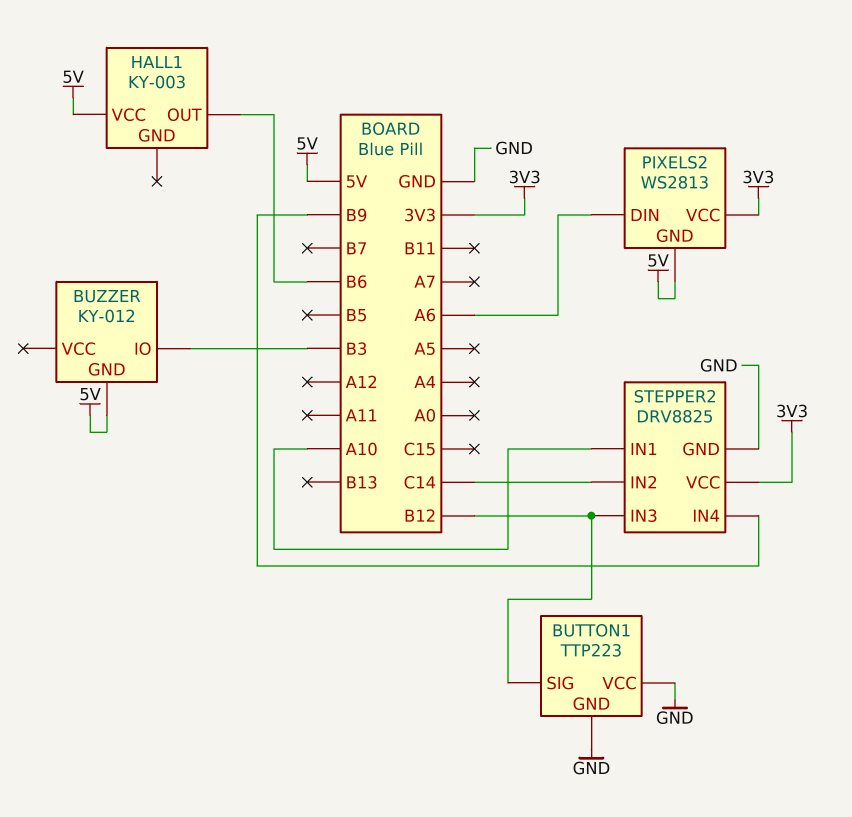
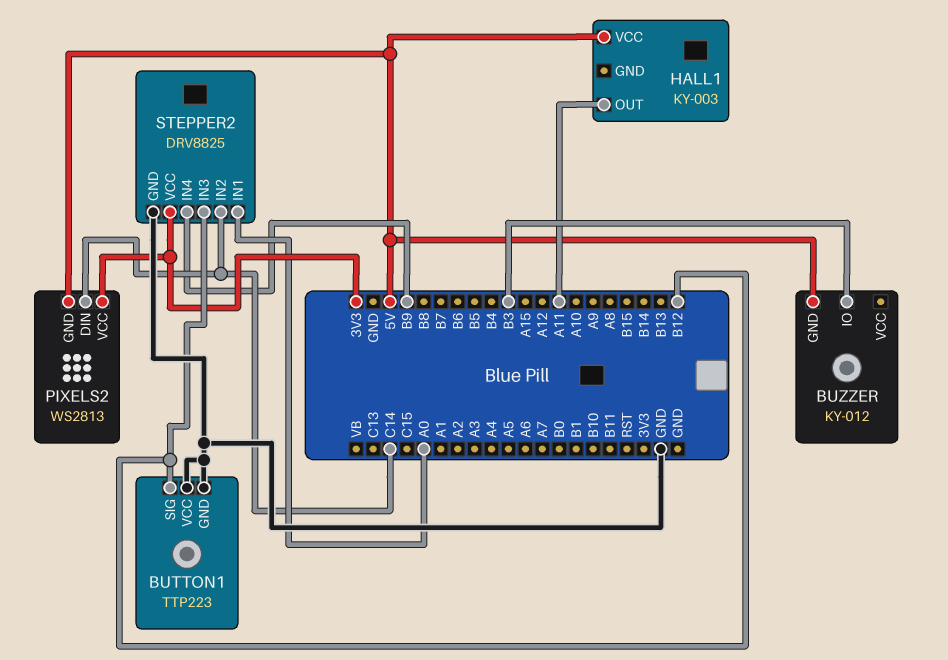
HALL1 pin OUT: B6 -> A11
PIXELS2 pin DIN: A6 -> C14
STEPPER2 pin IN1: A10 -> A0

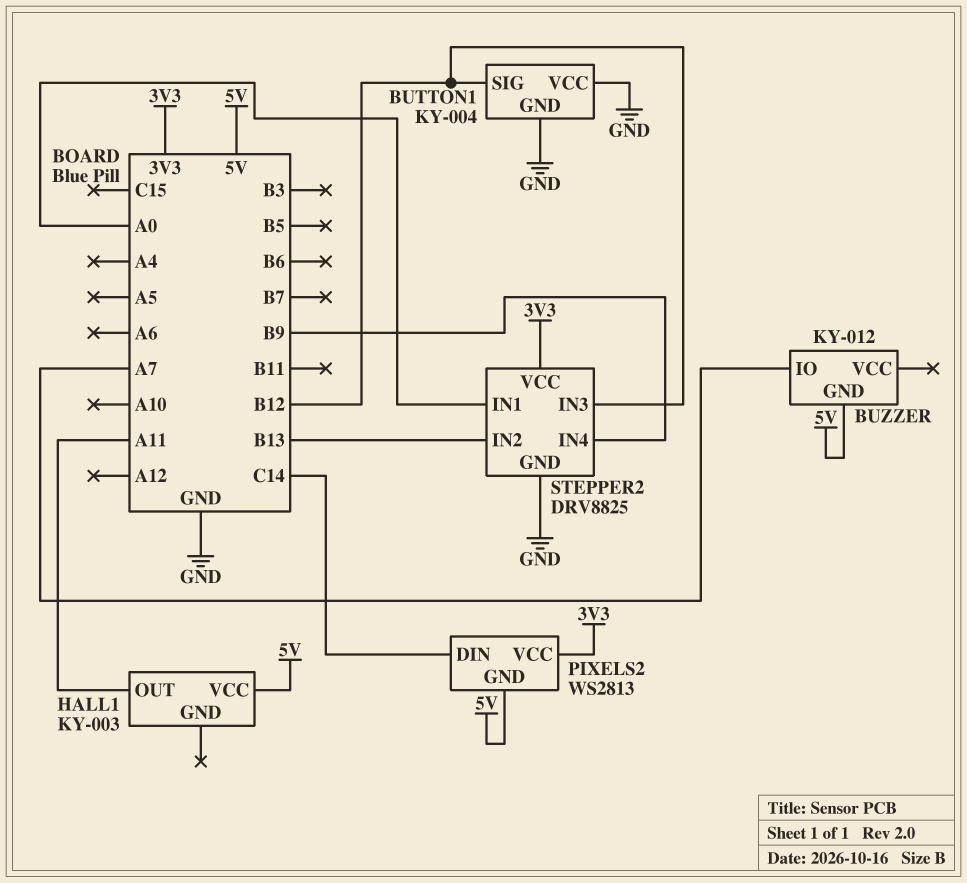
BUTTON1: TTP223 -> KY-004
BUZZER pin IO: B3 -> A7
STEPPER2 pin IN2: C14 -> B13

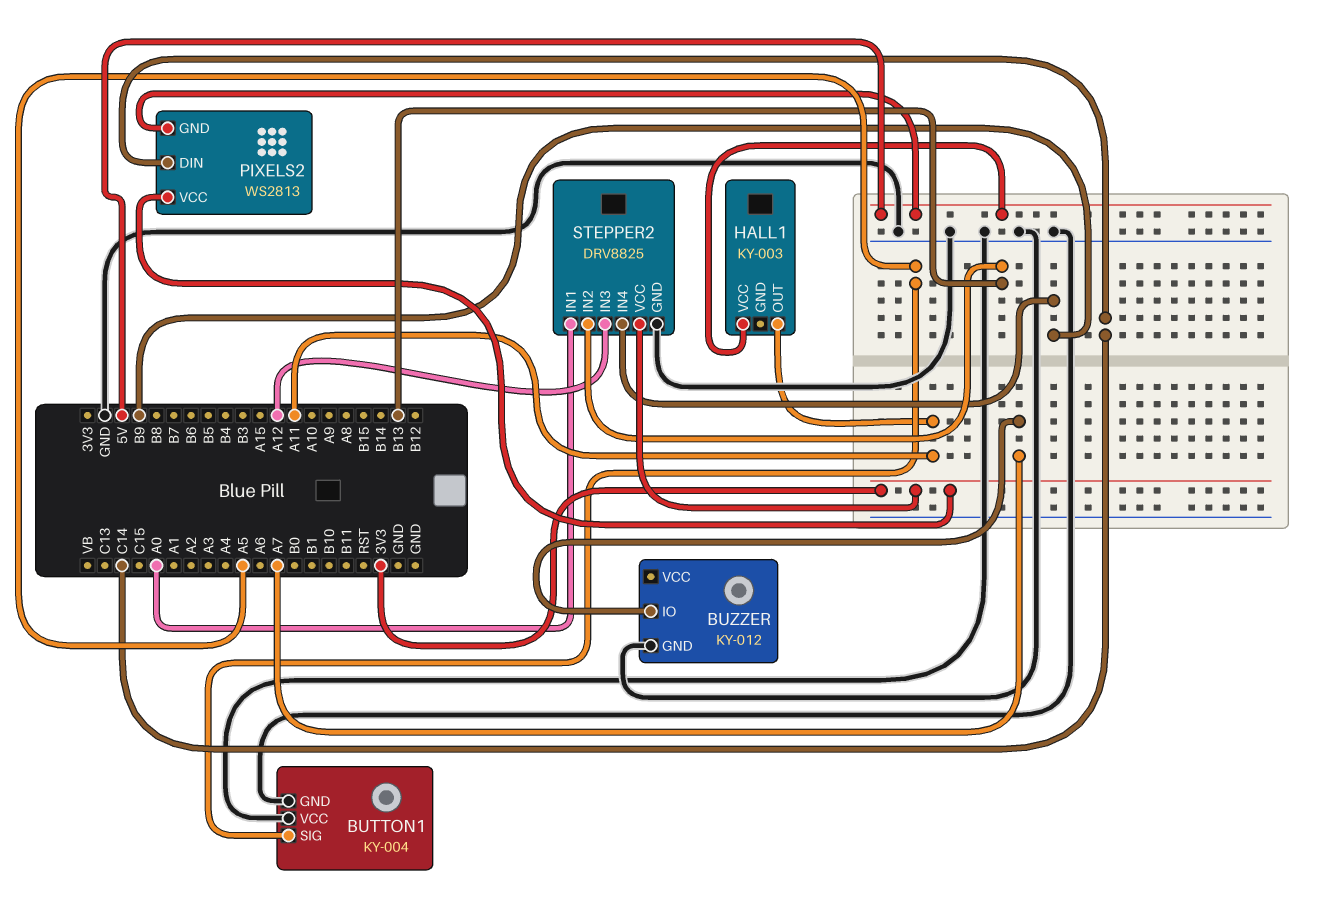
BUTTON1 pin SIG: B12 -> A5
BUZZER pin GND: 5V -> GND
STEPPER2 pin IN3: B12 -> A12

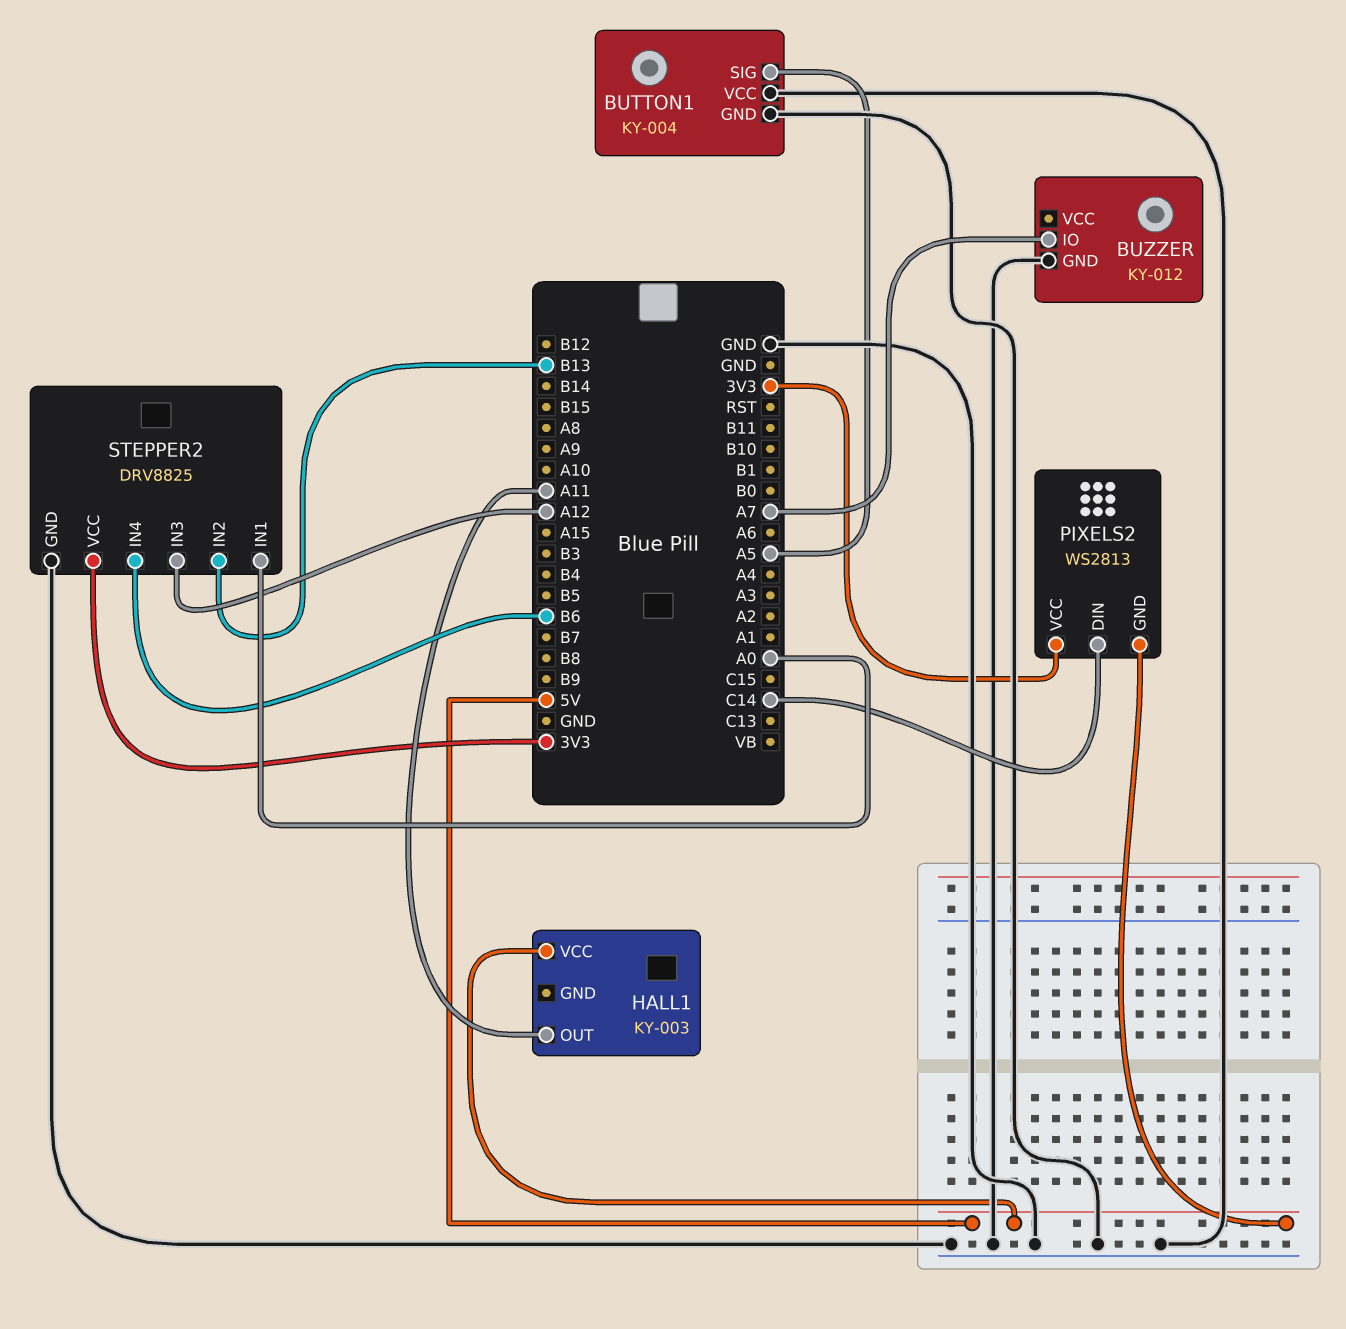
STEPPER2 pin IN4: B9 -> B6

